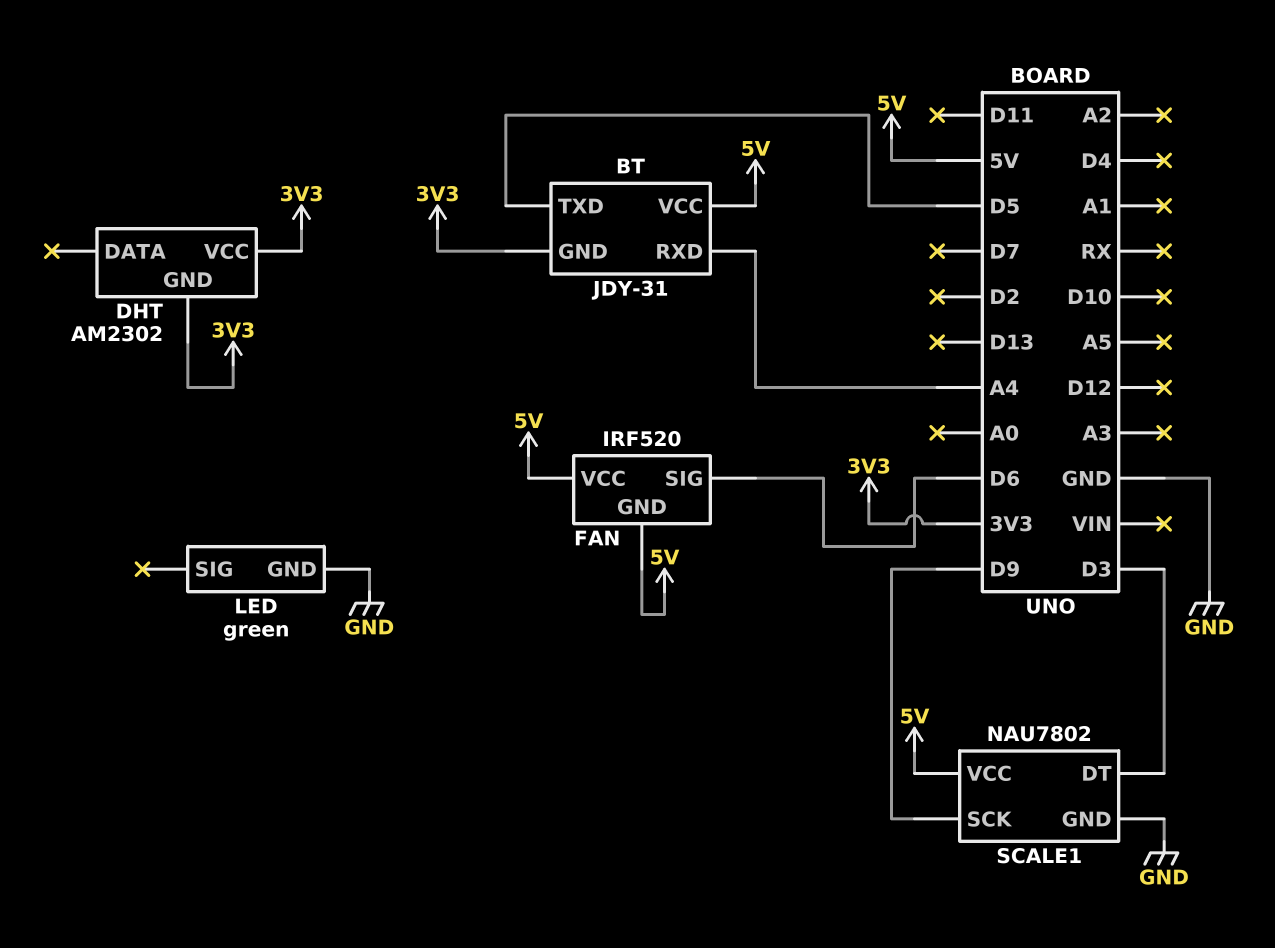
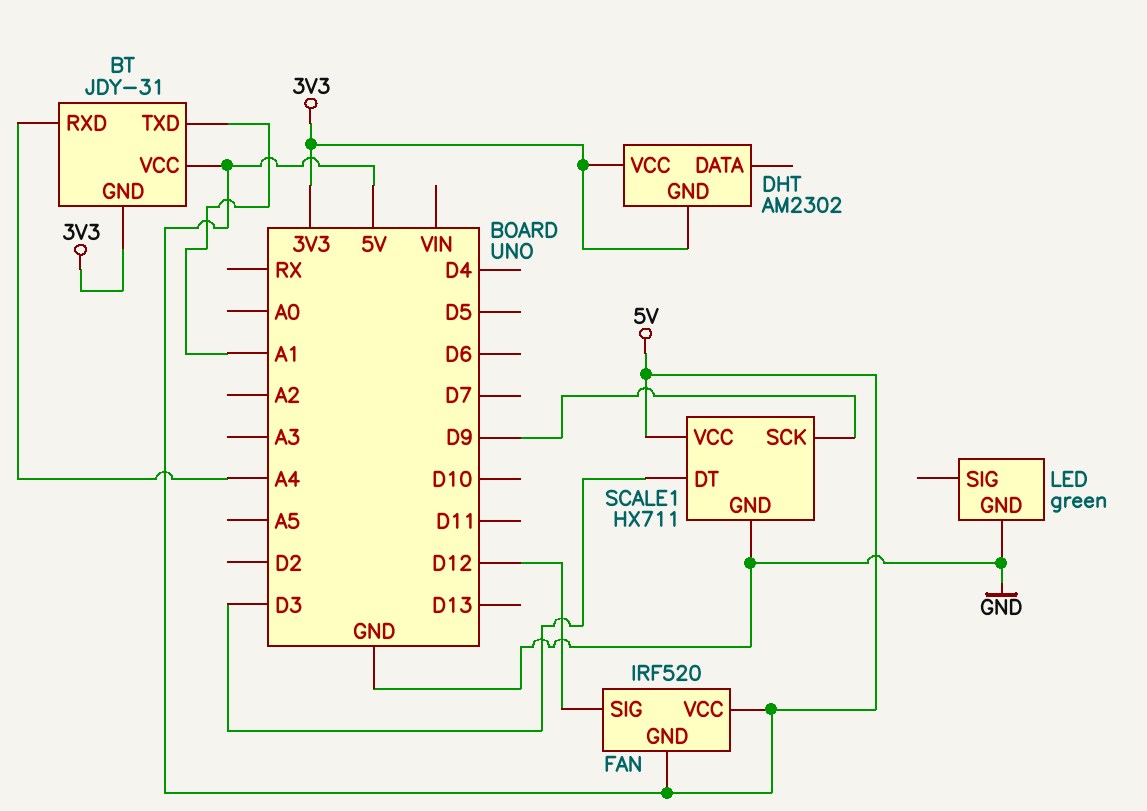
BT pin TXD: D5 -> A1
FAN pin SIG: D6 -> D12
SCALE1: NAU7802 -> HX711

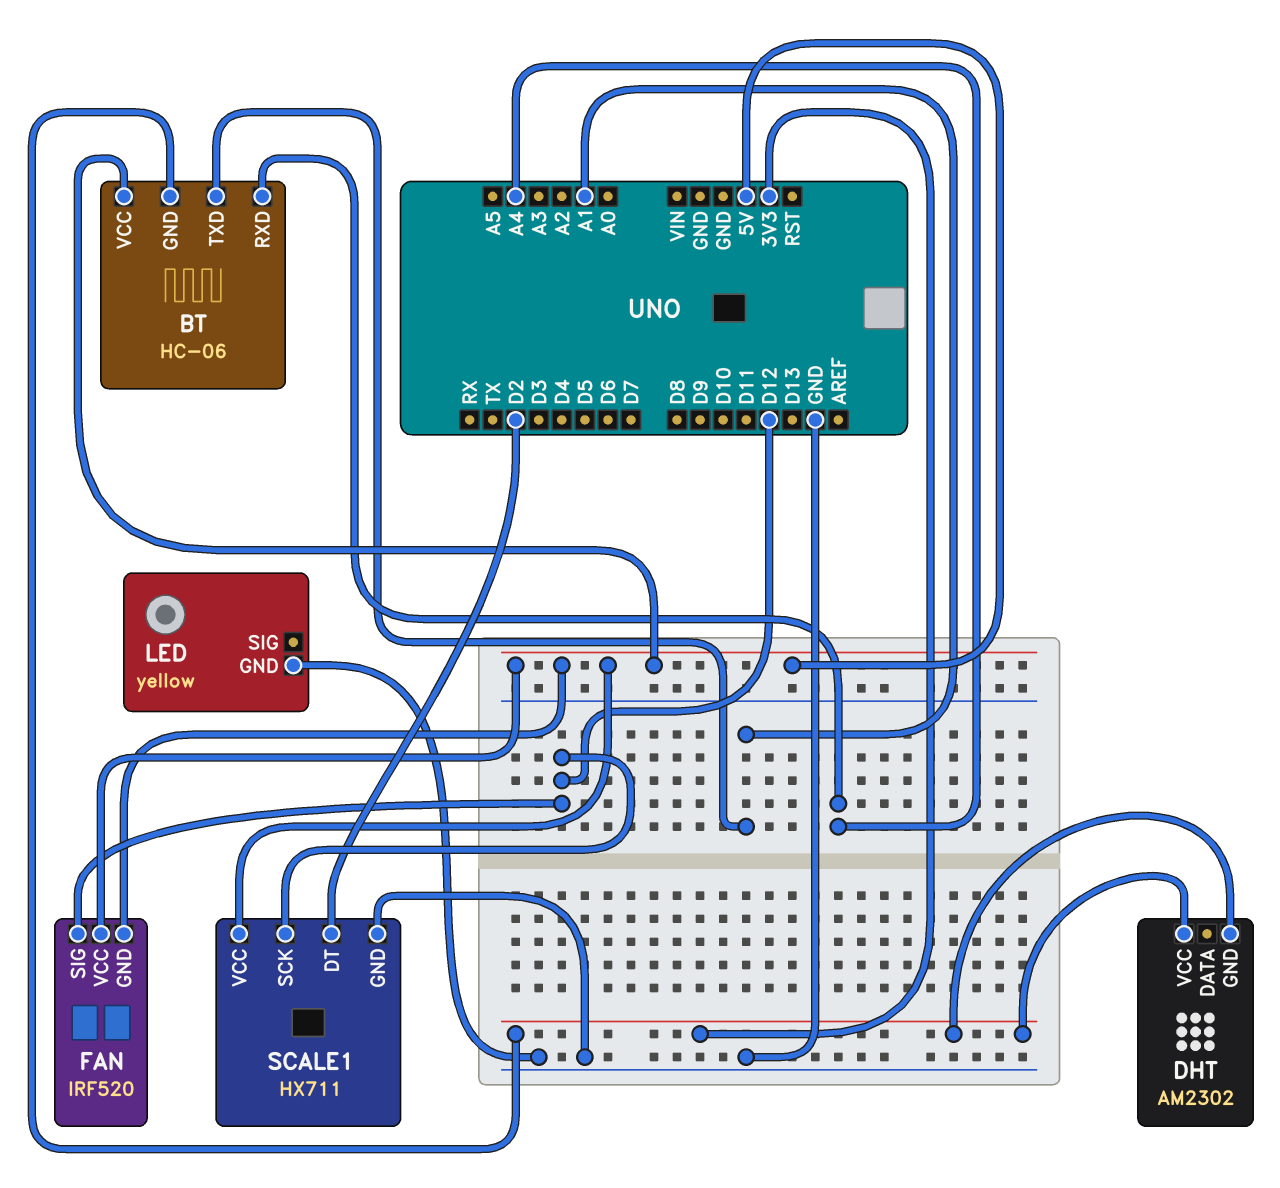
BT: JDY-31 -> HC-06
LED: green -> yellow
SCALE1 pin DT: D3 -> D2
SCALE1 pin SCK: D9 -> D12

